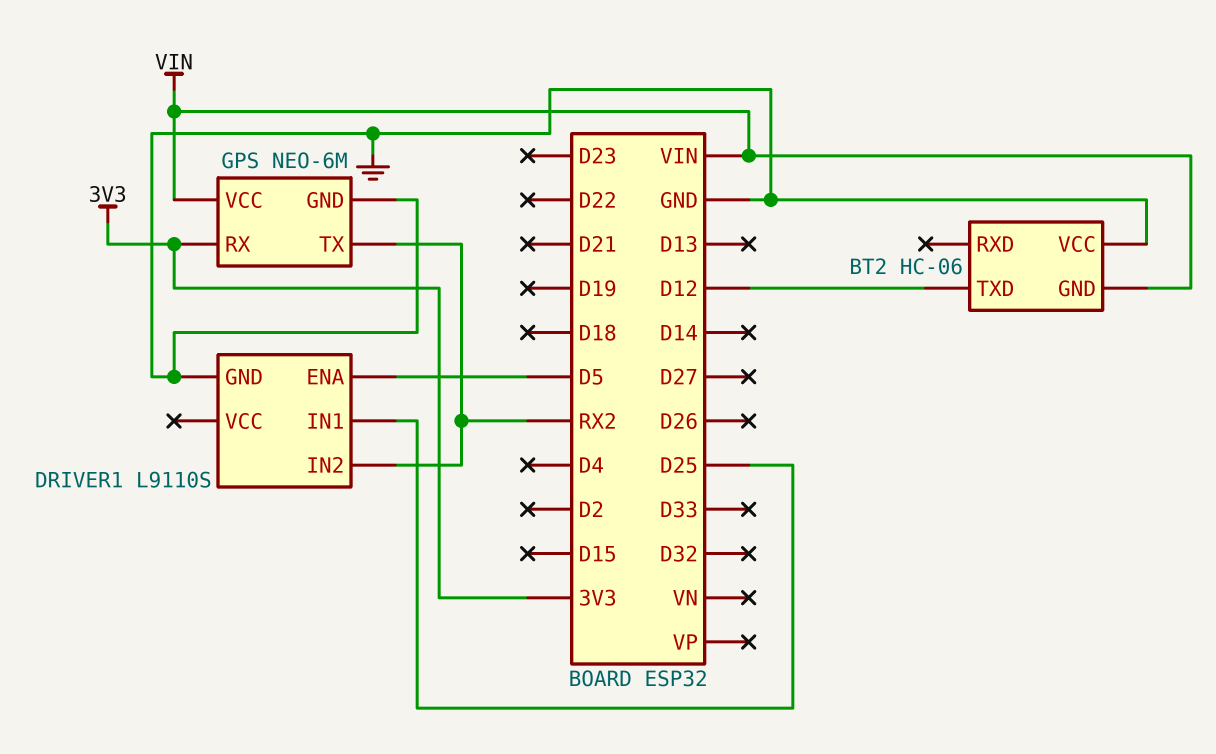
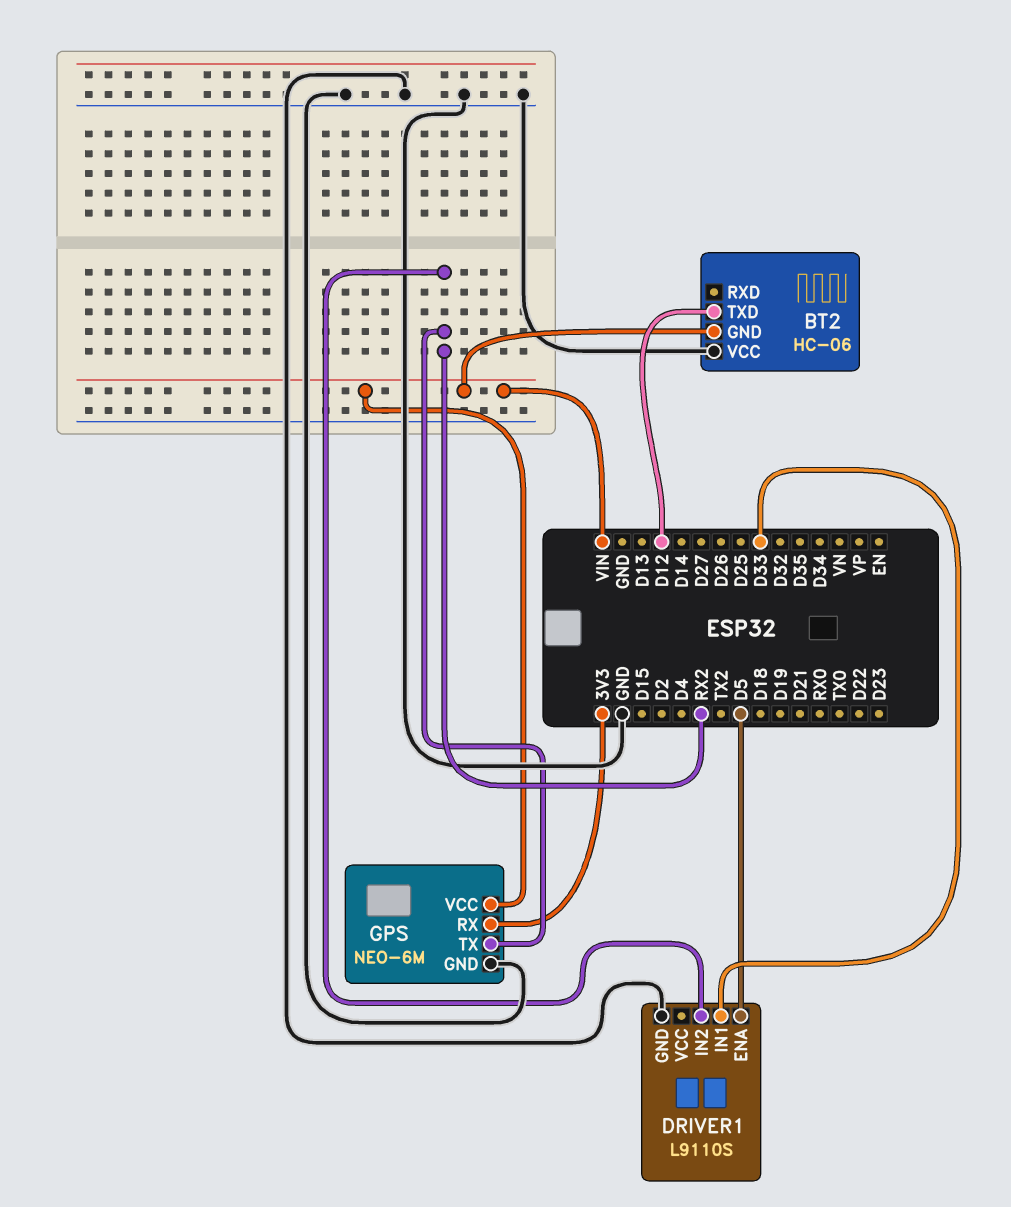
DRIVER1 pin IN1: D25 -> D33

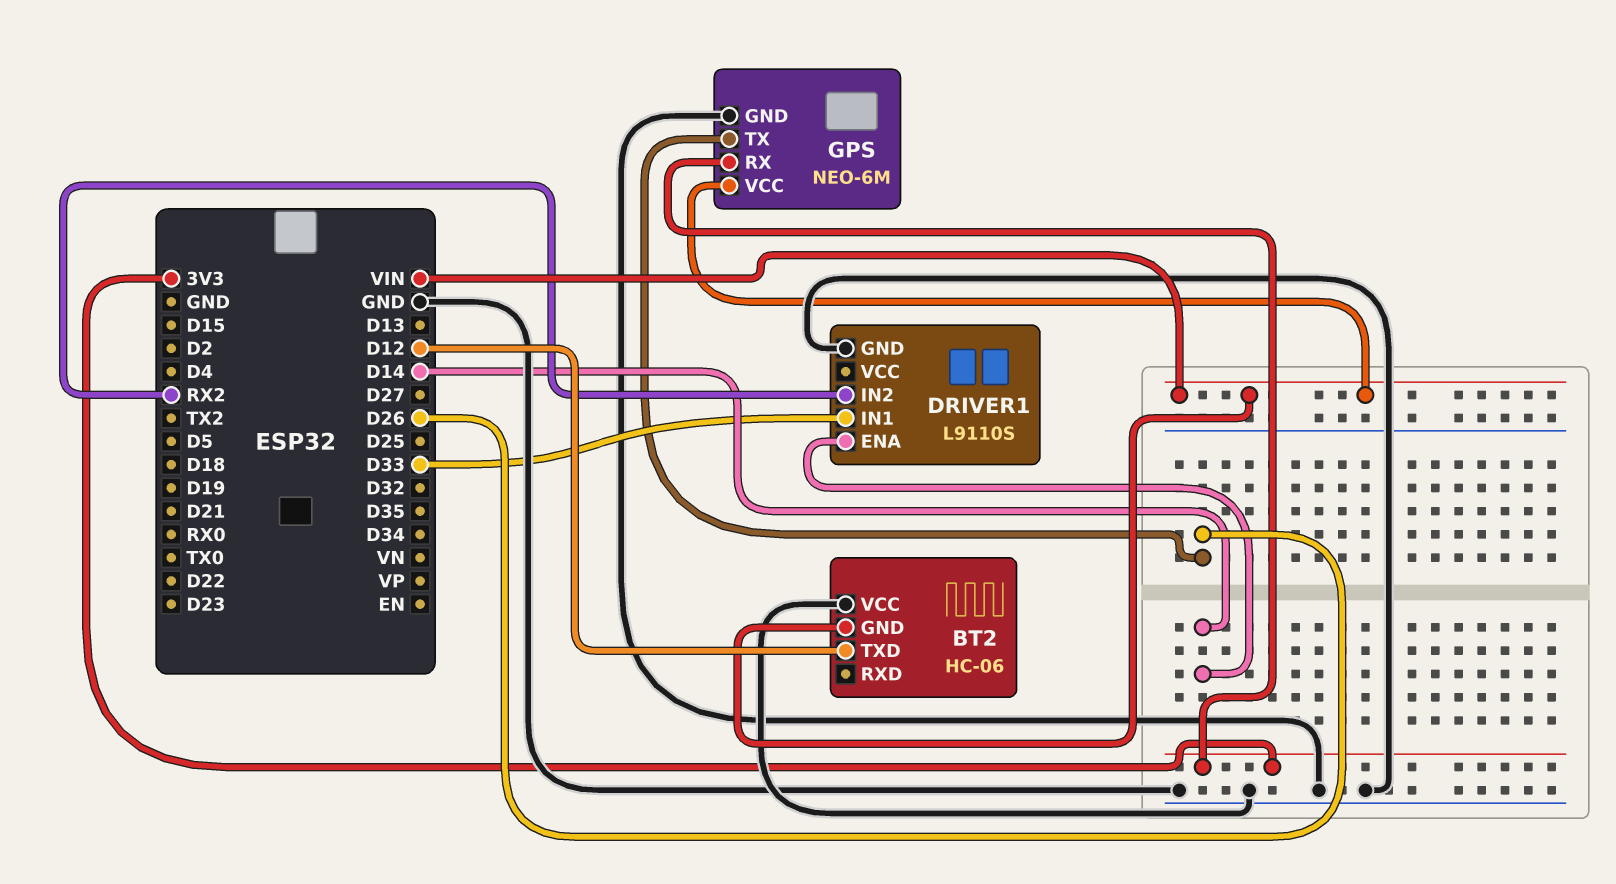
DRIVER1 pin ENA: D5 -> D14
GPS pin TX: RX2 -> D26

